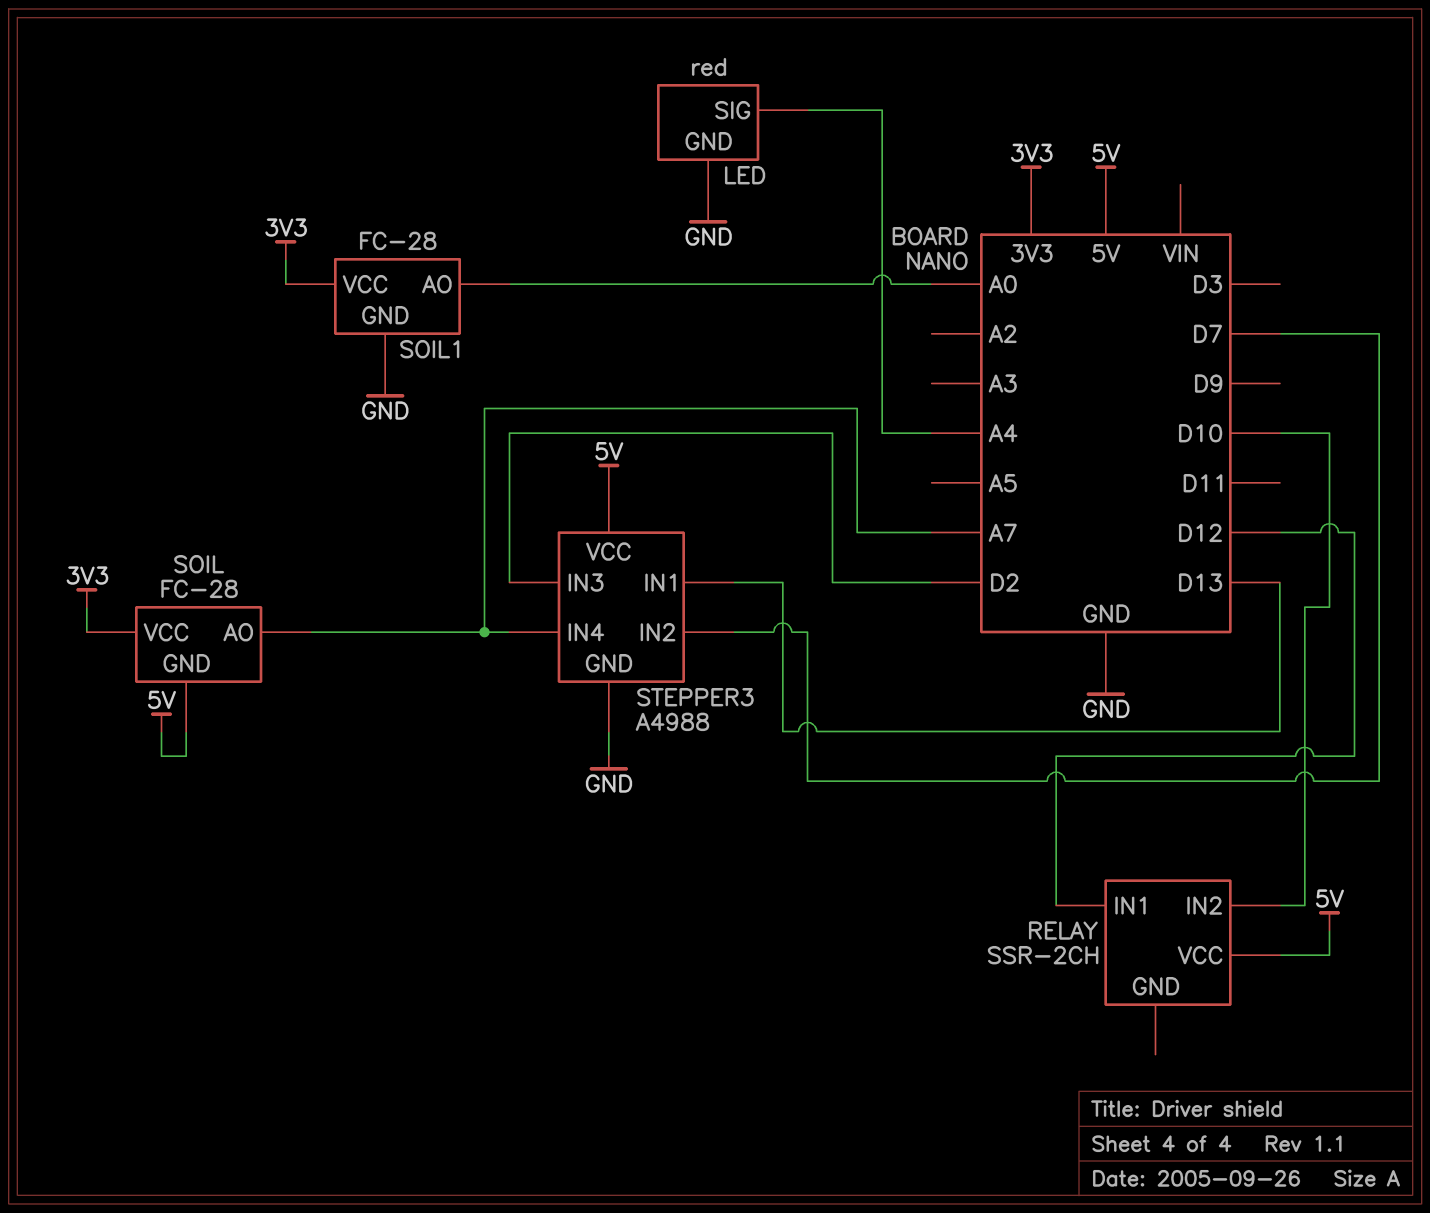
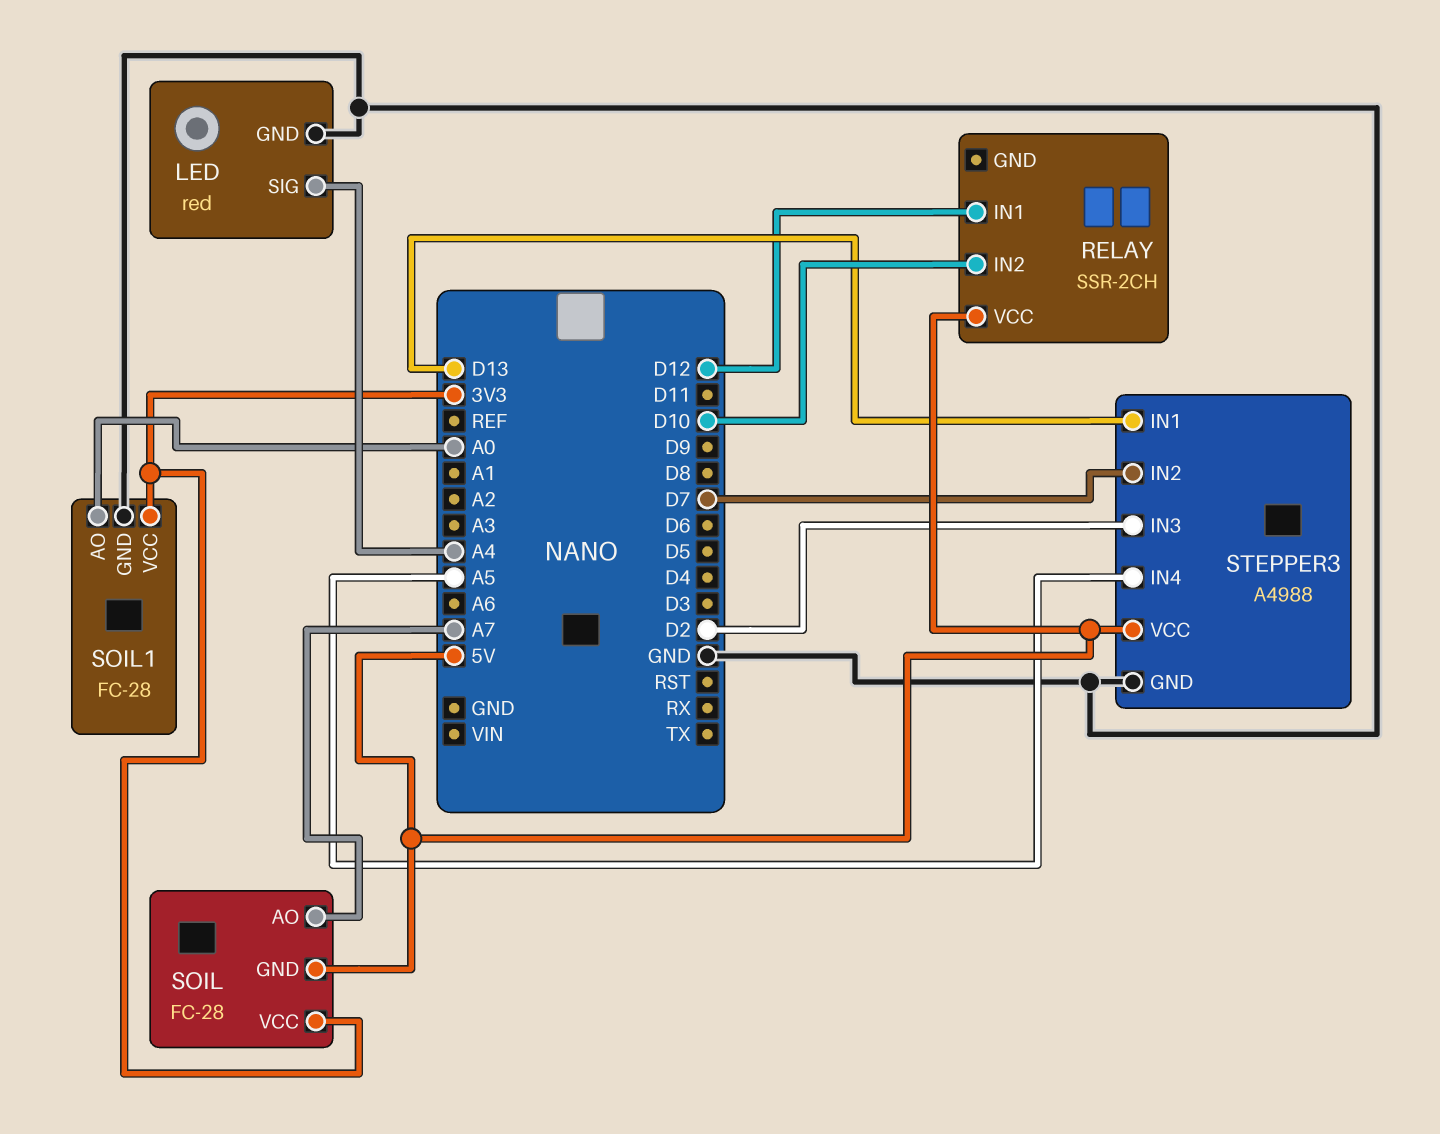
STEPPER3 pin IN4: A7 -> A5

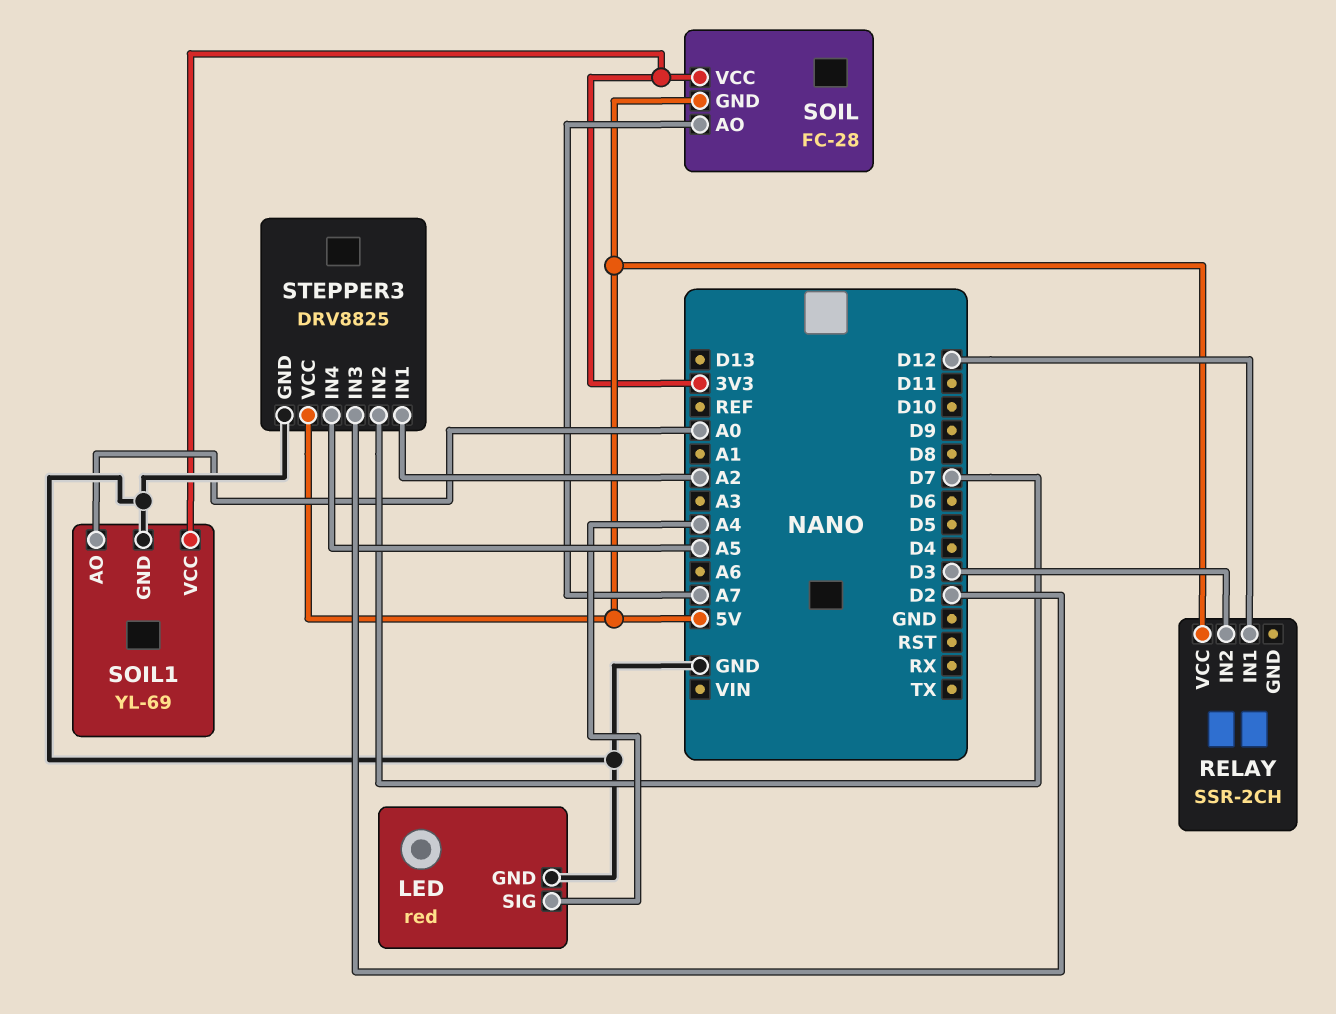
RELAY pin IN2: D10 -> D3
SOIL1: FC-28 -> YL-69
STEPPER3: A4988 -> DRV8825
STEPPER3 pin IN1: D13 -> A2

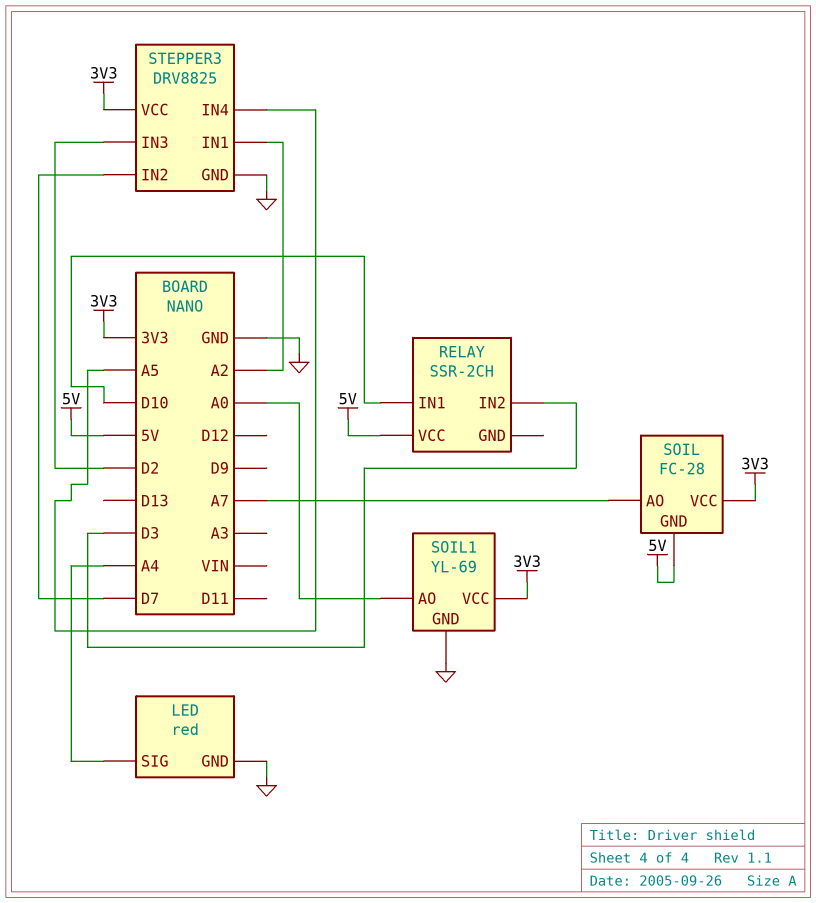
RELAY pin IN1: D12 -> D10
STEPPER3 pin VCC: 5V -> 3V3

